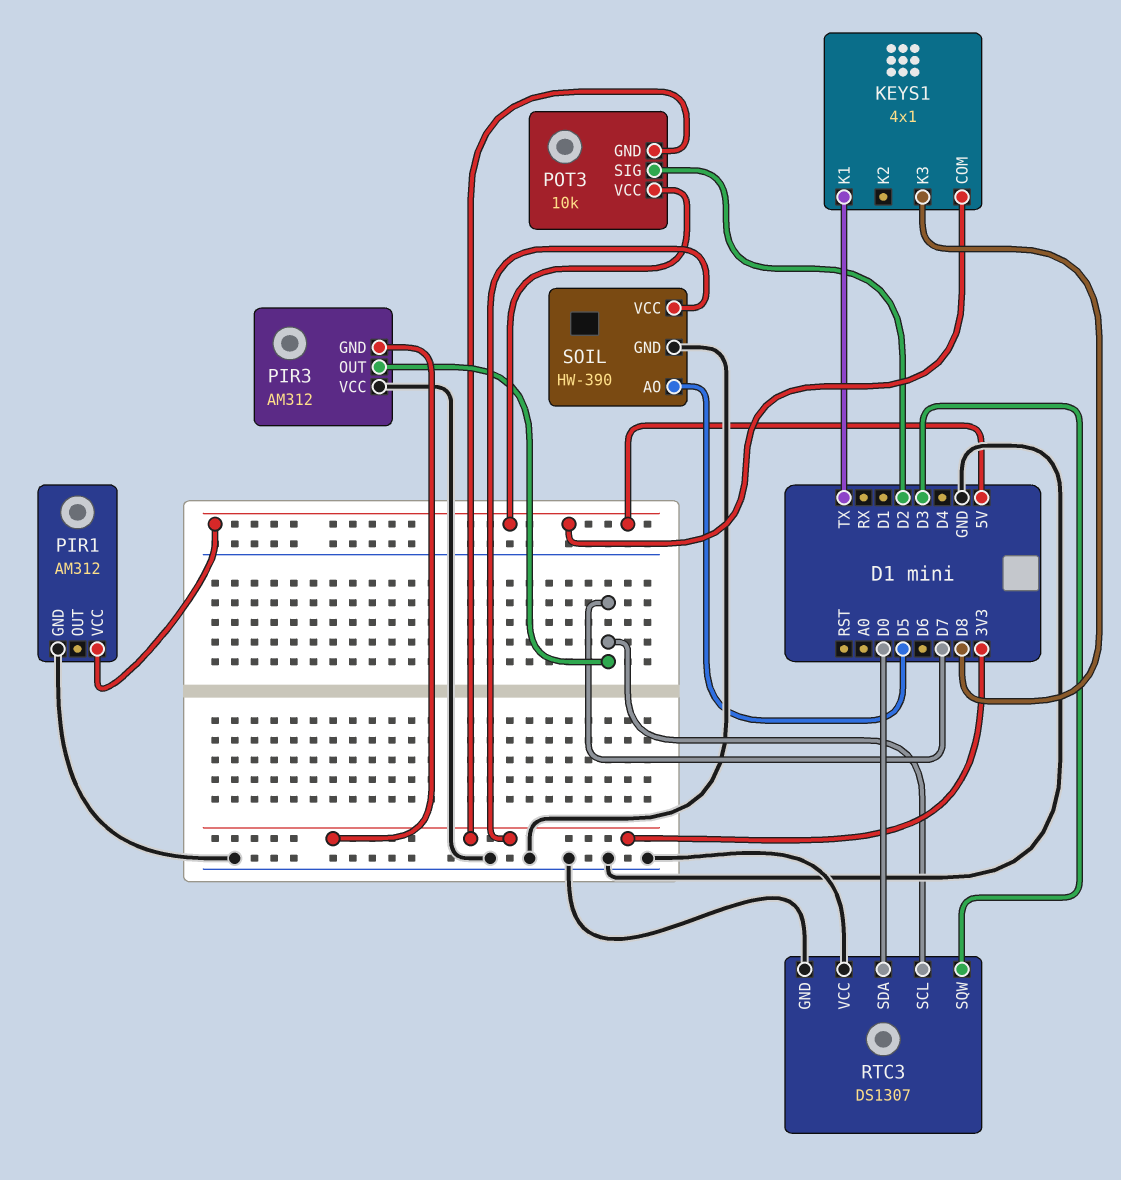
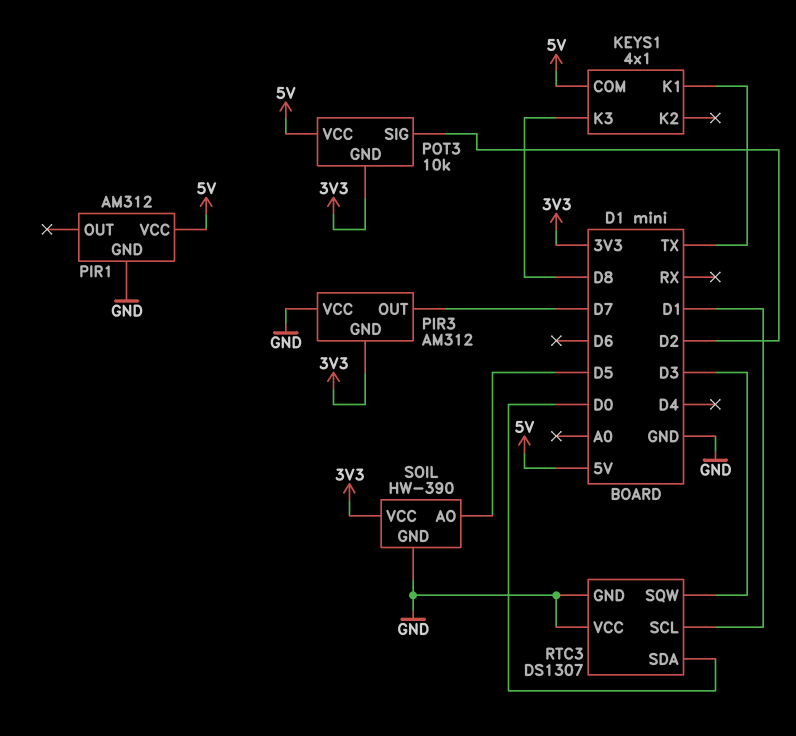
RTC3 pin SCL: D7 -> D1

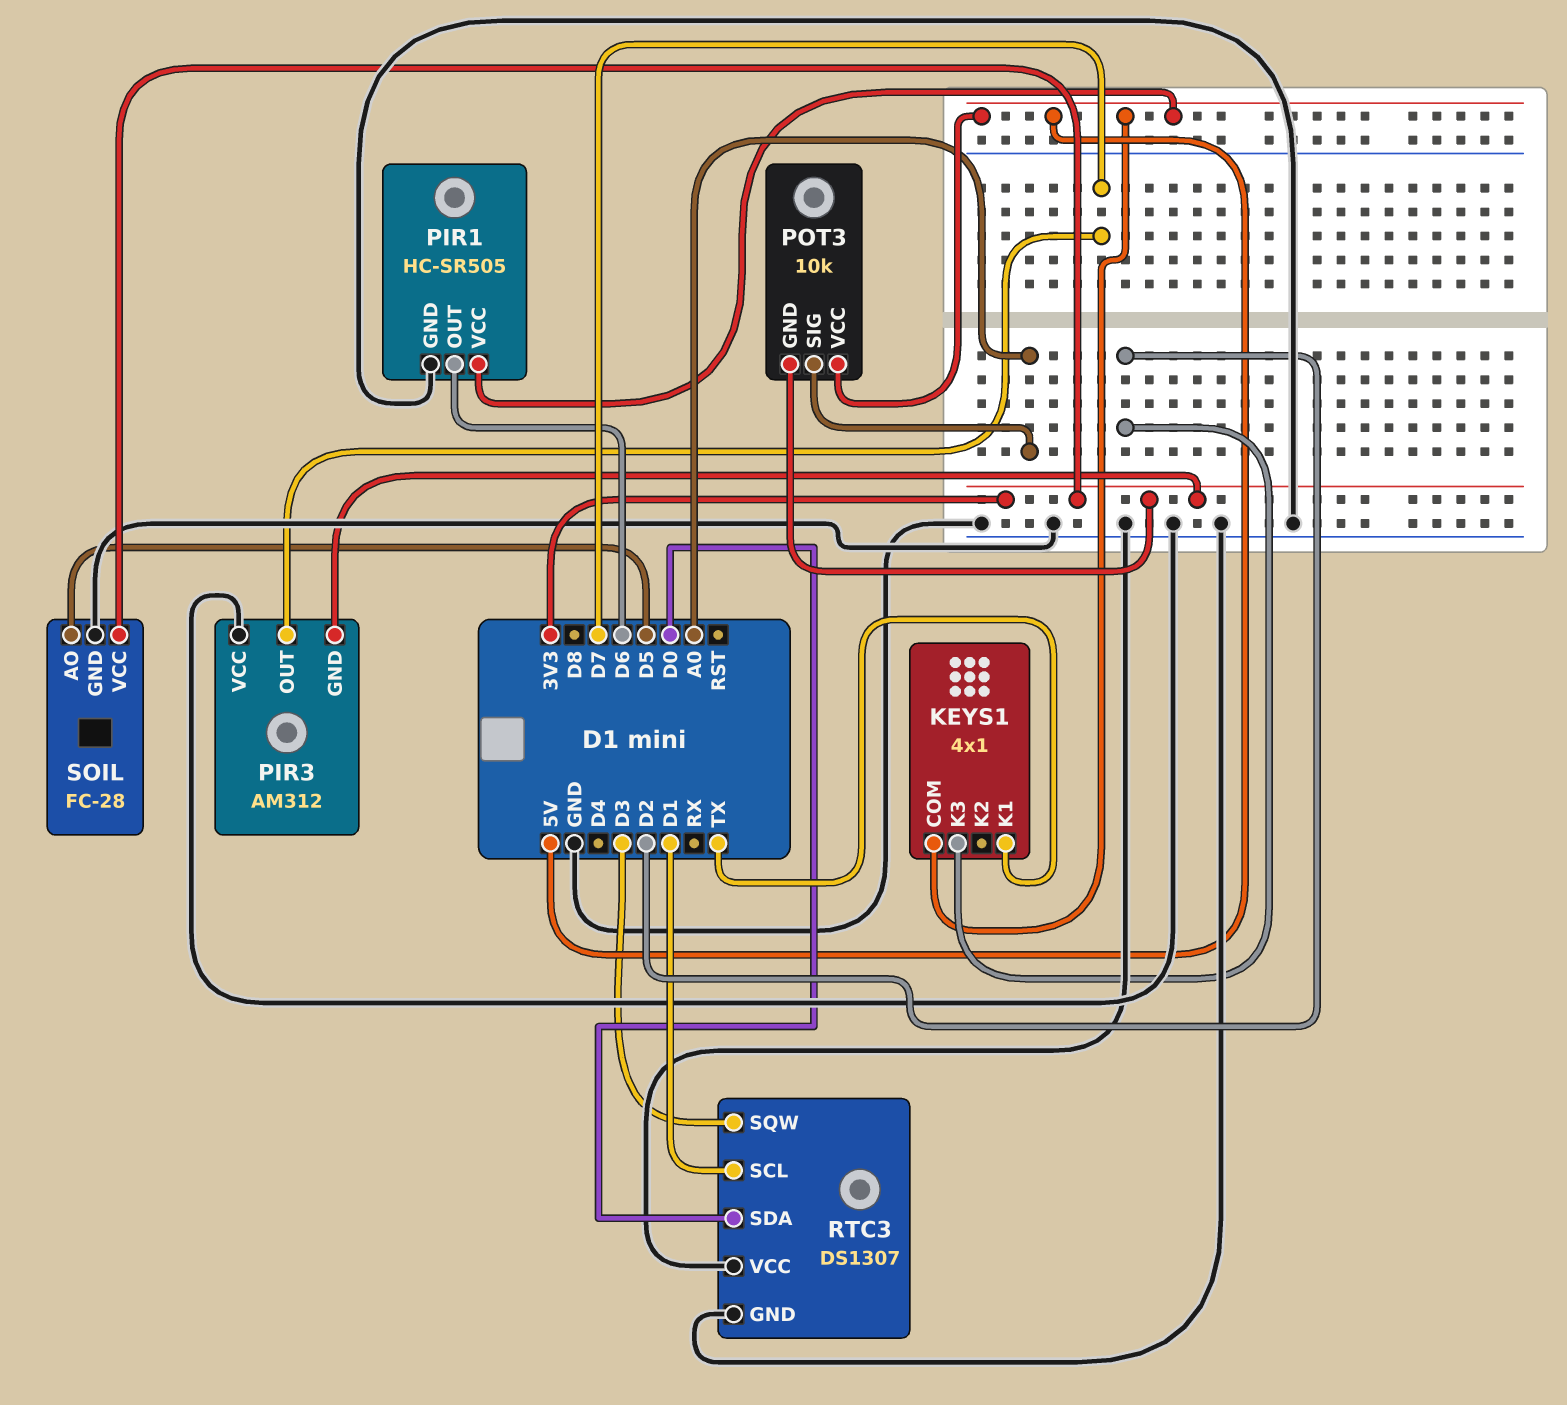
KEYS1 pin K3: D8 -> D2
PIR1: AM312 -> HC-SR505
PIR1 pin OUT: none -> D6
POT3 pin SIG: D2 -> A0
SOIL: HW-390 -> FC-28

